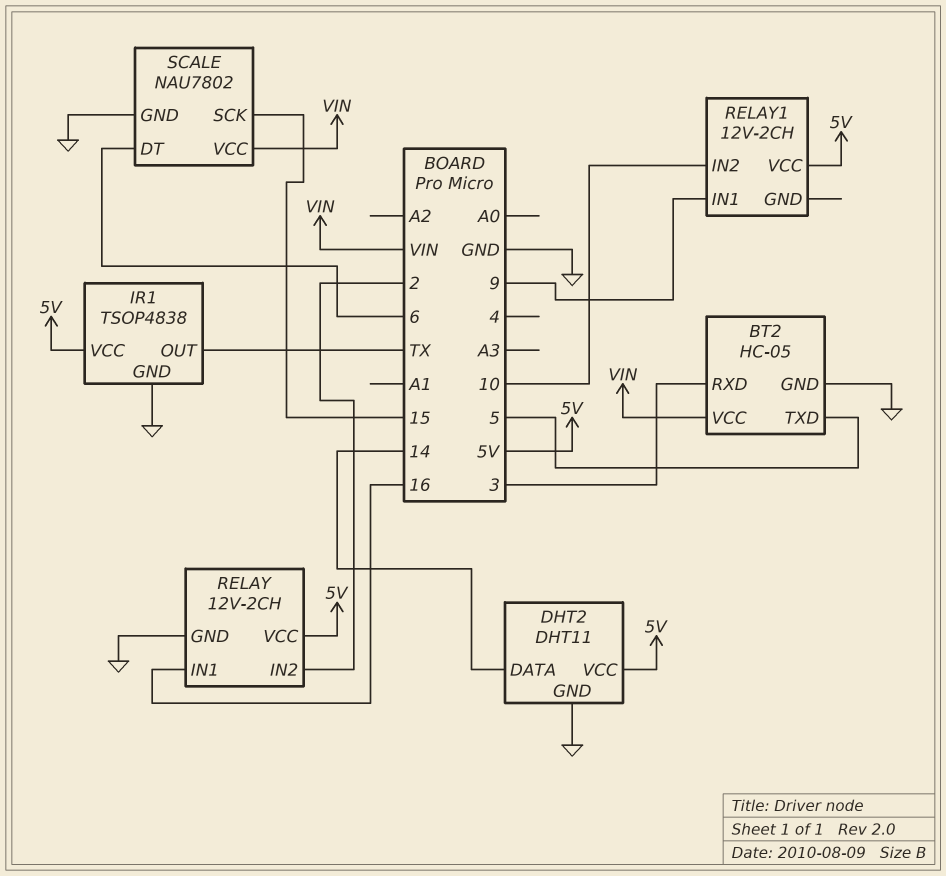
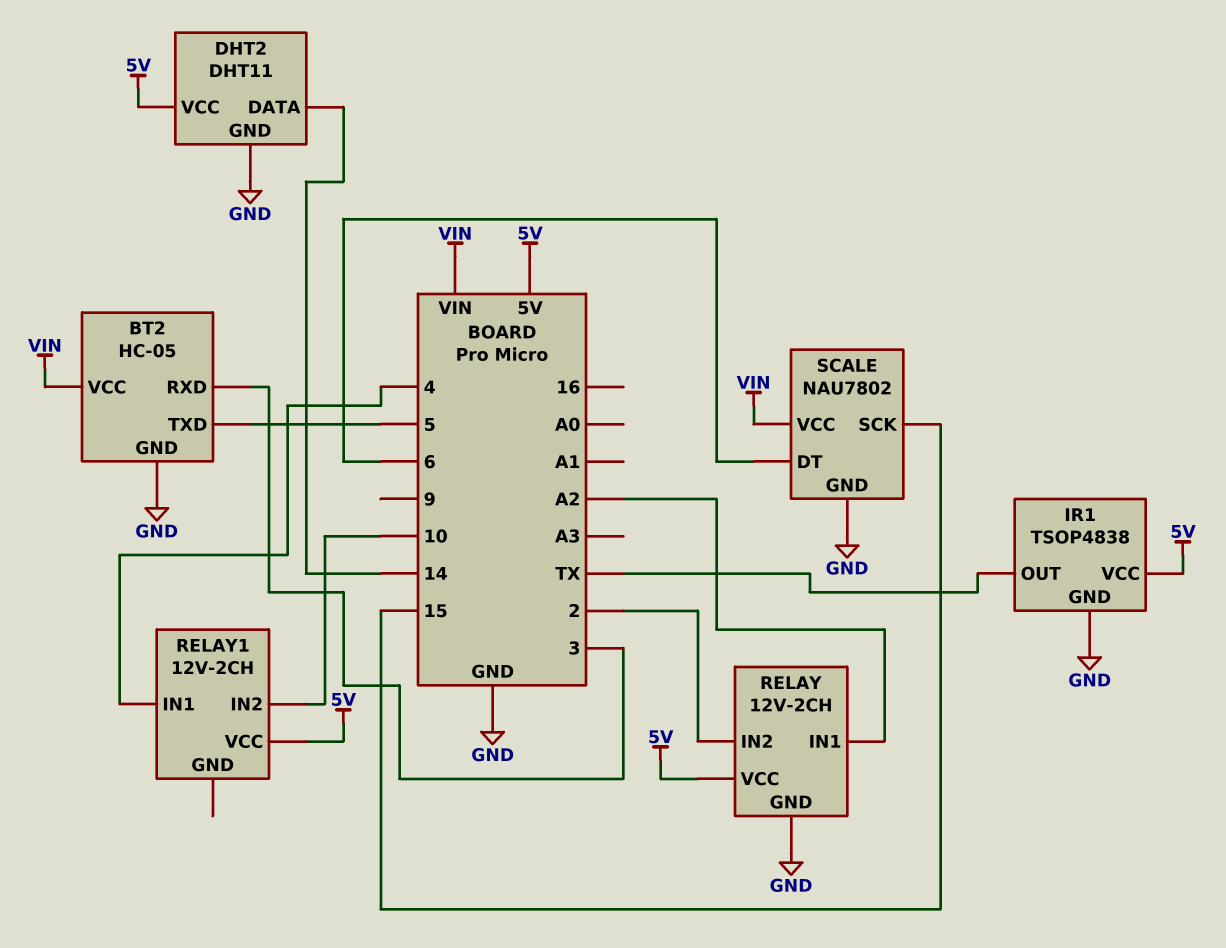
RELAY pin IN1: 16 -> A2
RELAY1 pin IN1: 9 -> 4

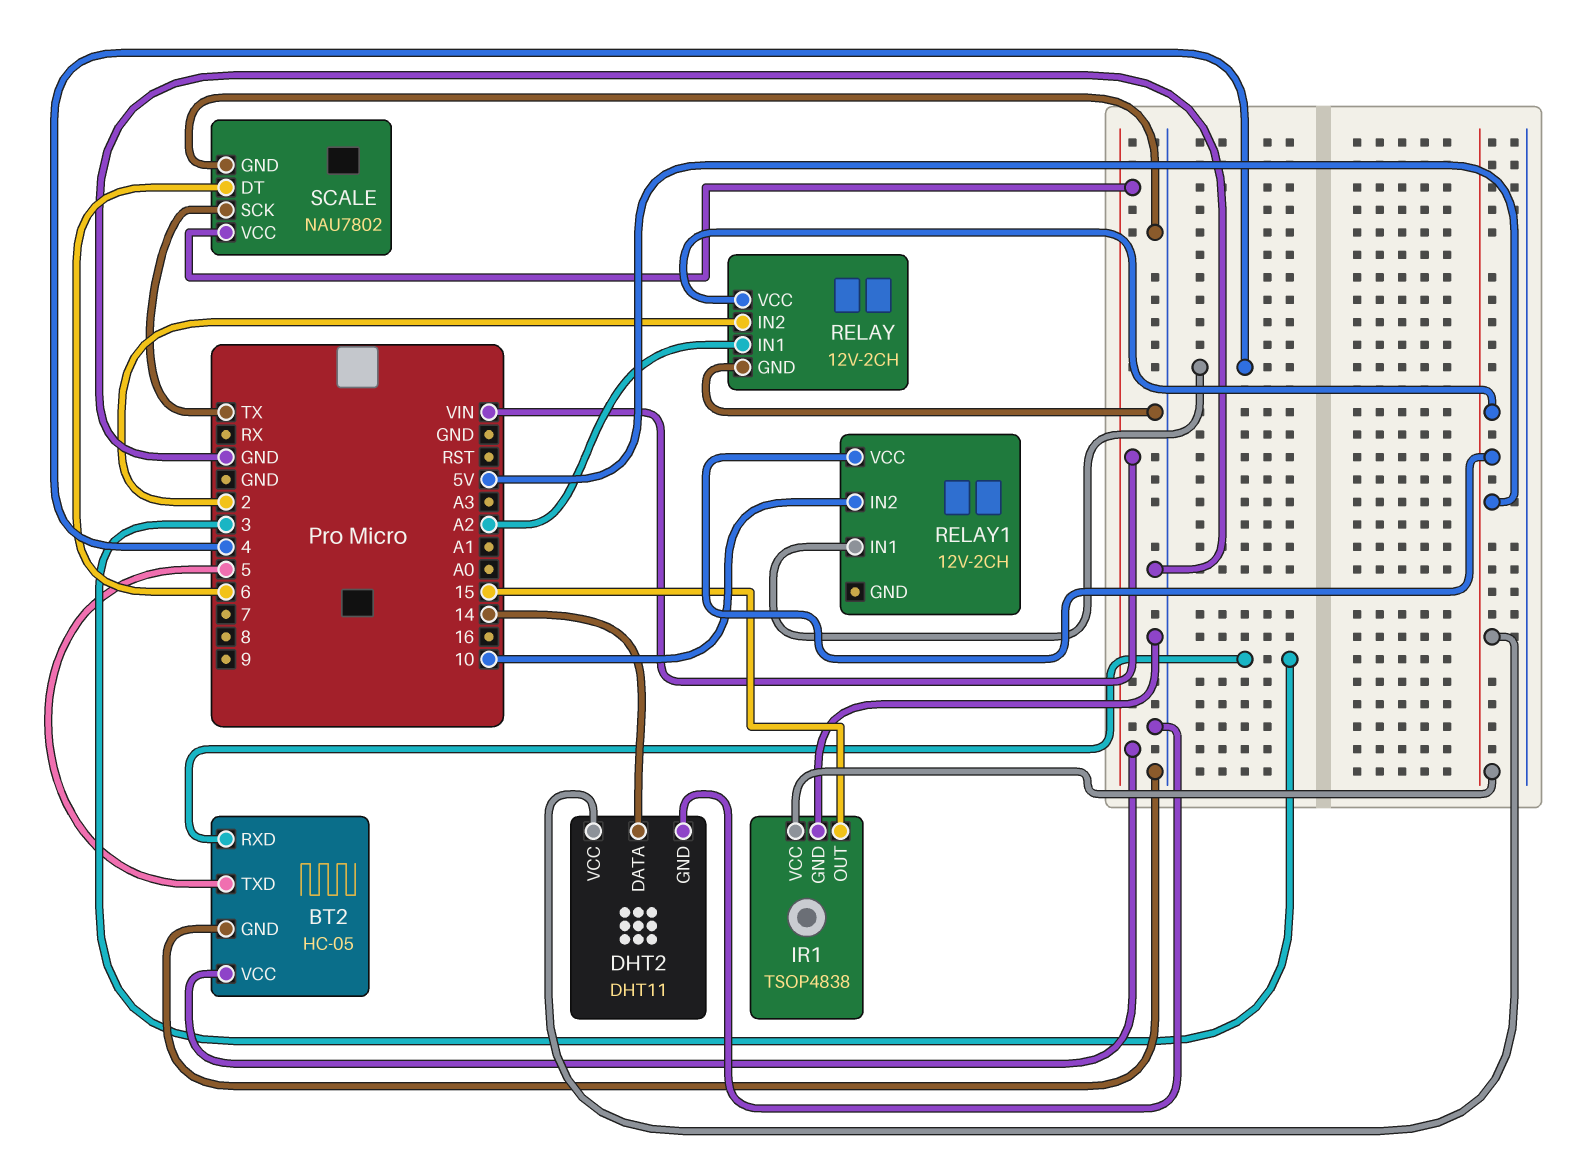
IR1 pin OUT: TX -> 15
SCALE pin SCK: 15 -> TX

